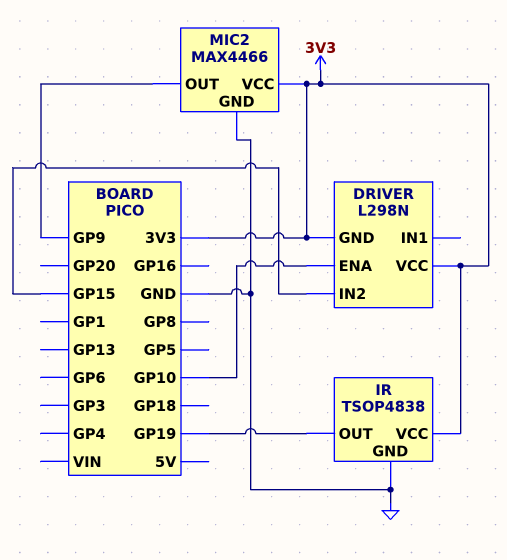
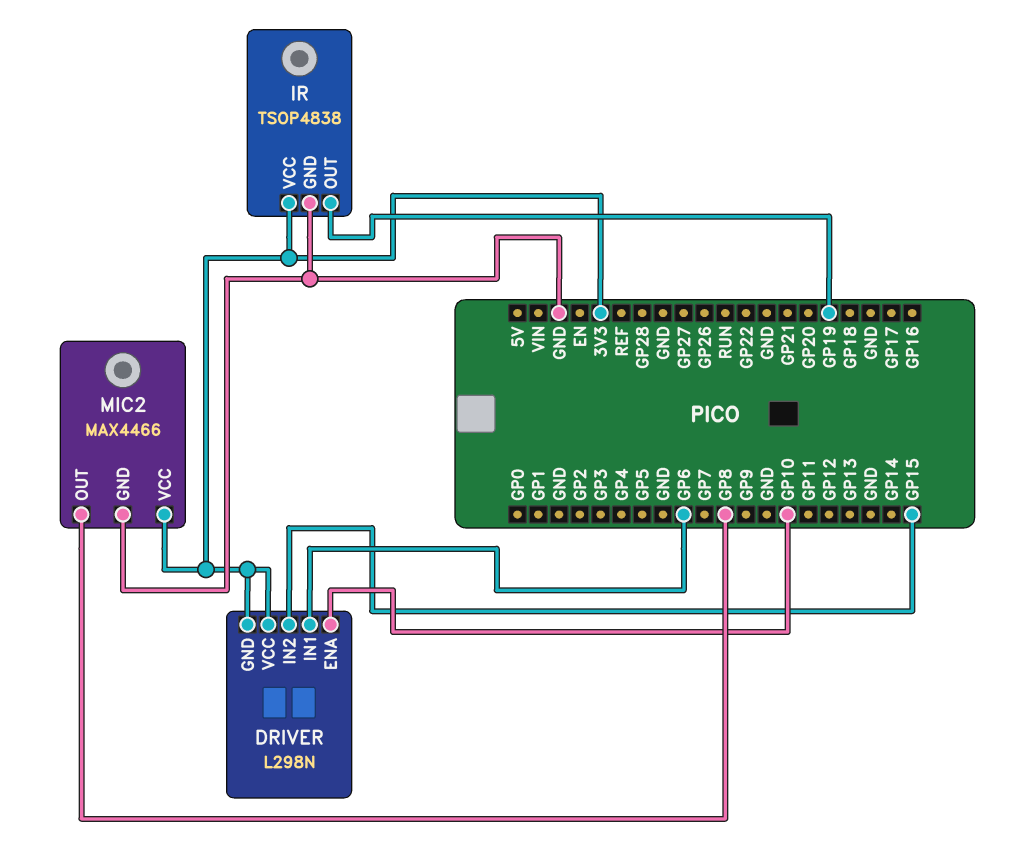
DRIVER pin IN1: none -> GP6
MIC2 pin OUT: GP9 -> GP8

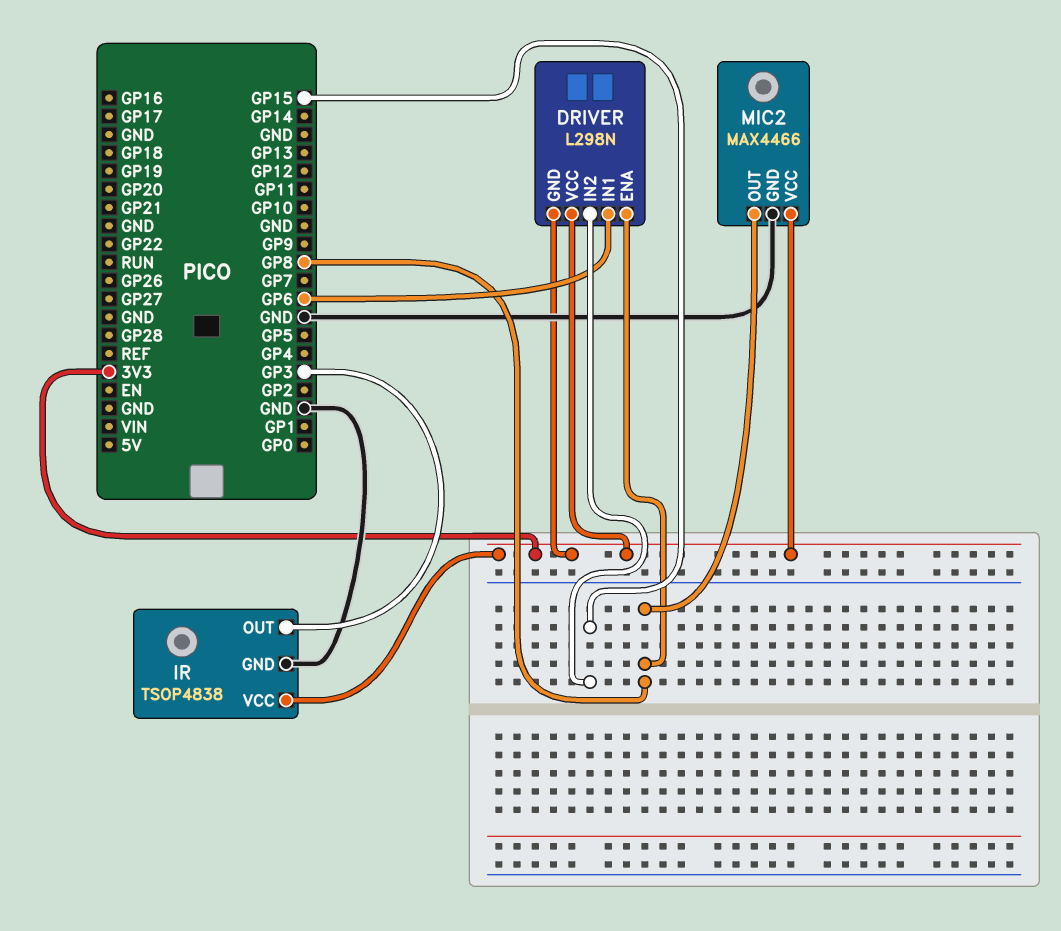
DRIVER pin ENA: GP10 -> GP8
IR pin OUT: GP19 -> GP3

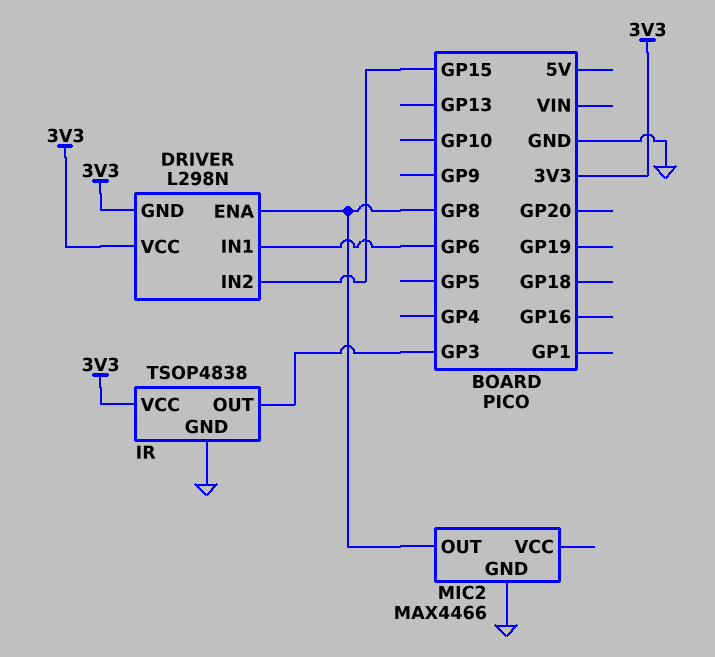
MIC2 pin VCC: 3V3 -> none

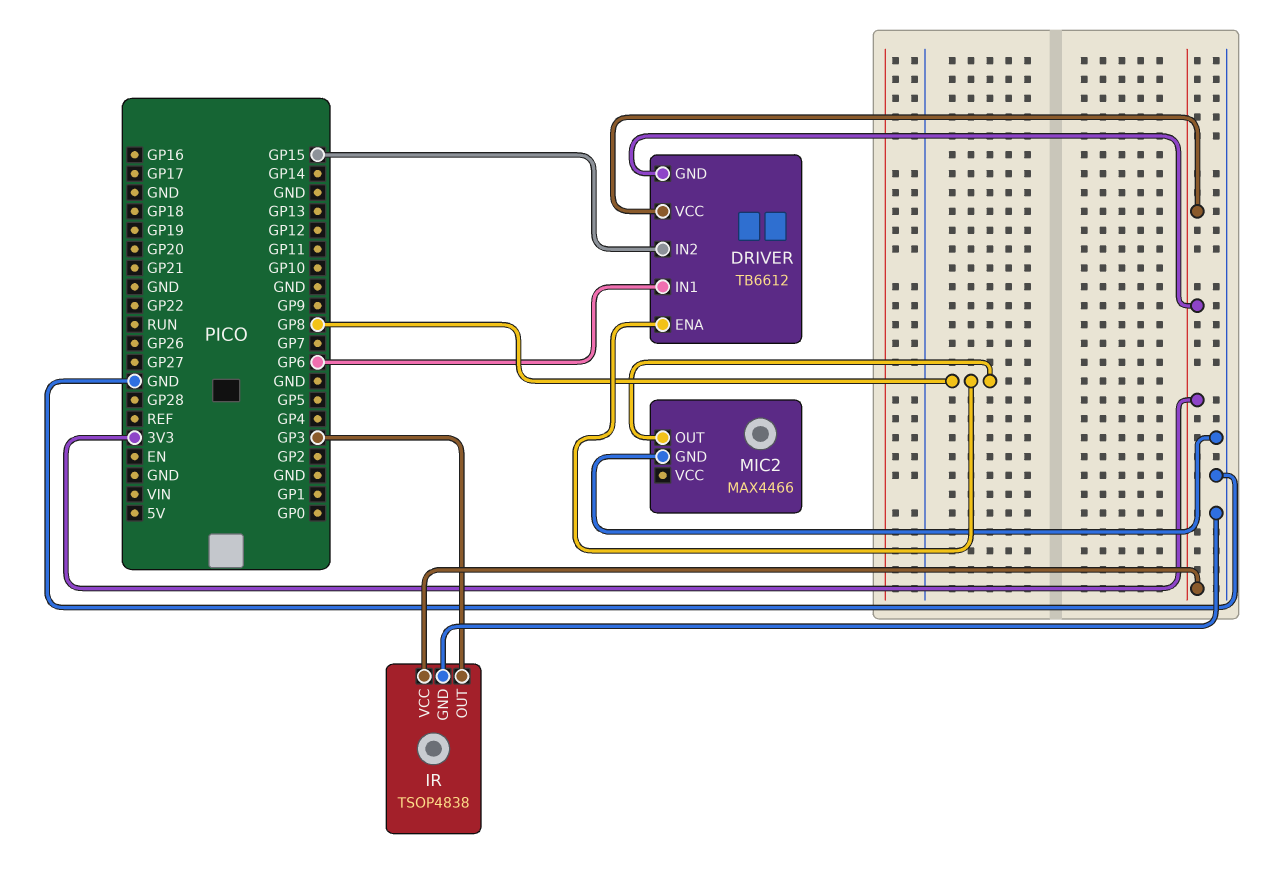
DRIVER: L298N -> TB6612

